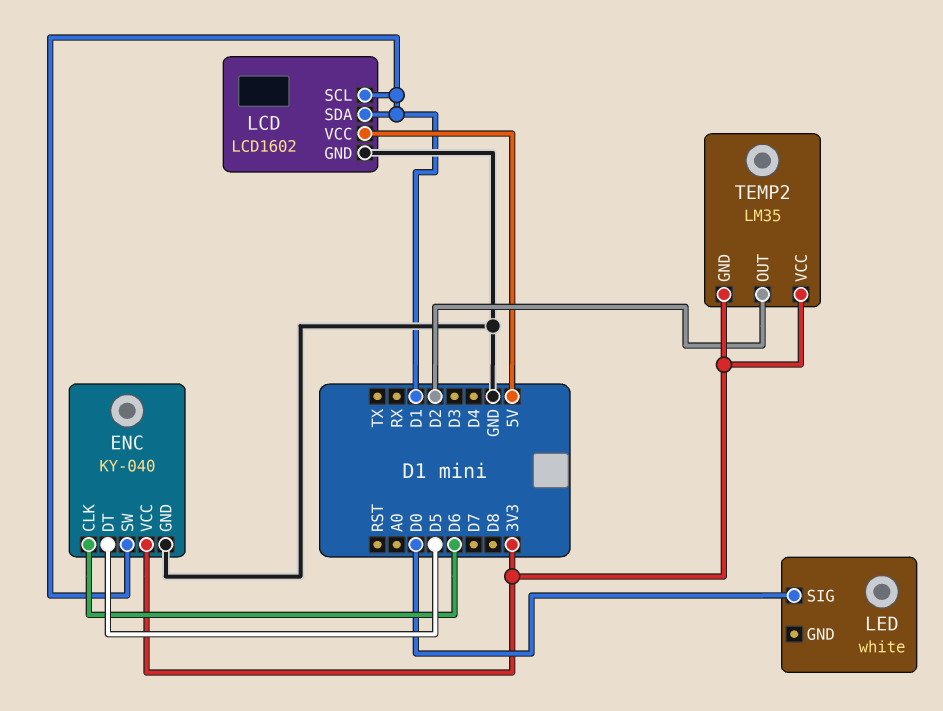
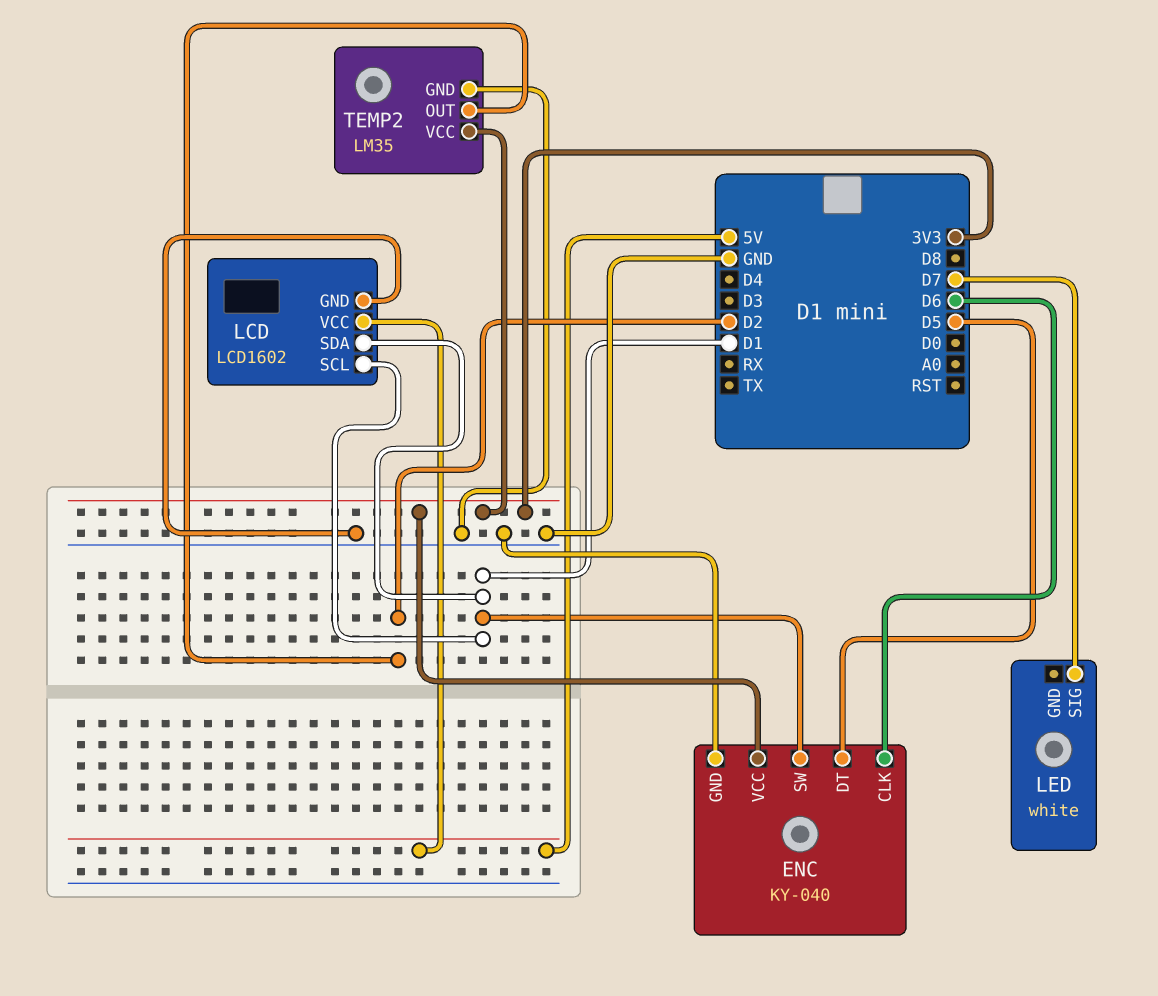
LED pin SIG: D0 -> D7
TEMP2 pin GND: 3V3 -> GND

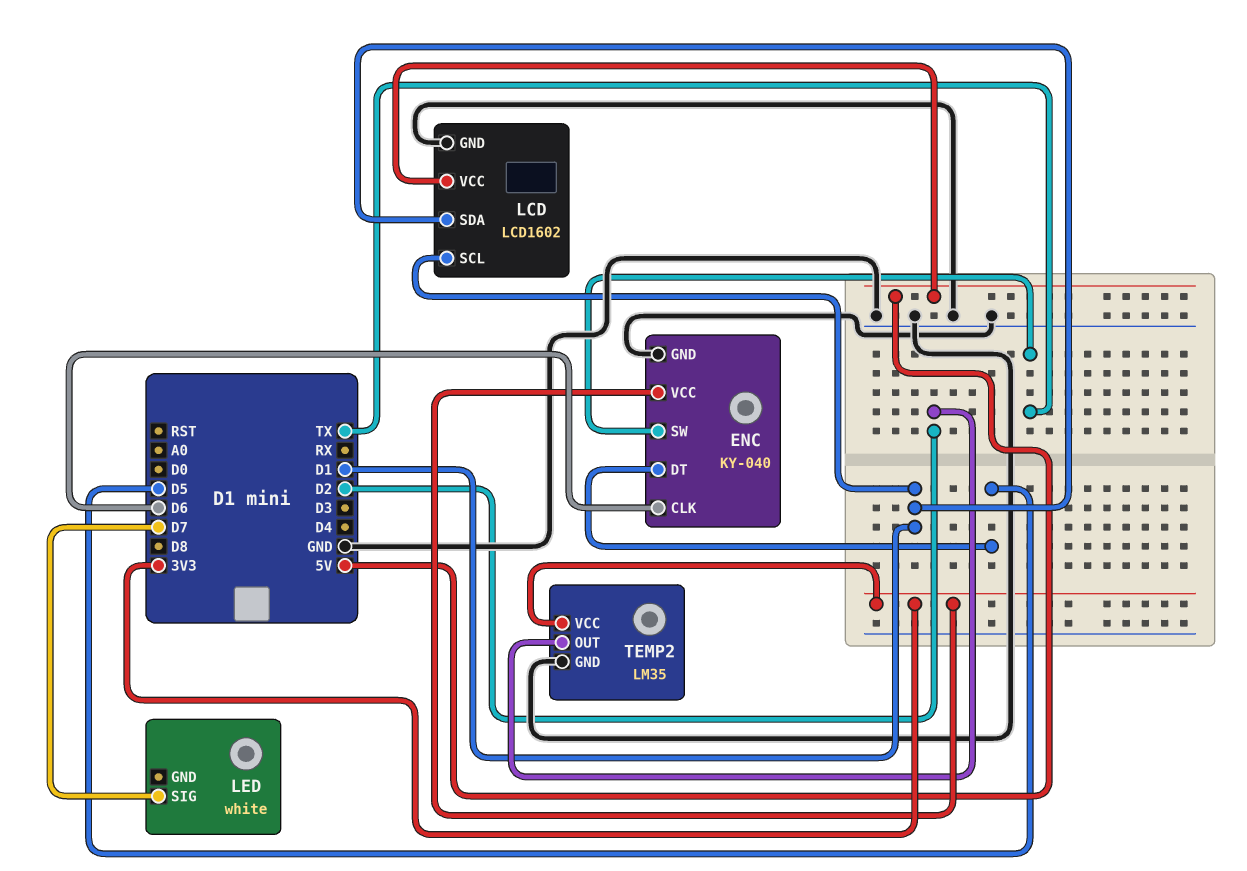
ENC pin SW: D1 -> TX

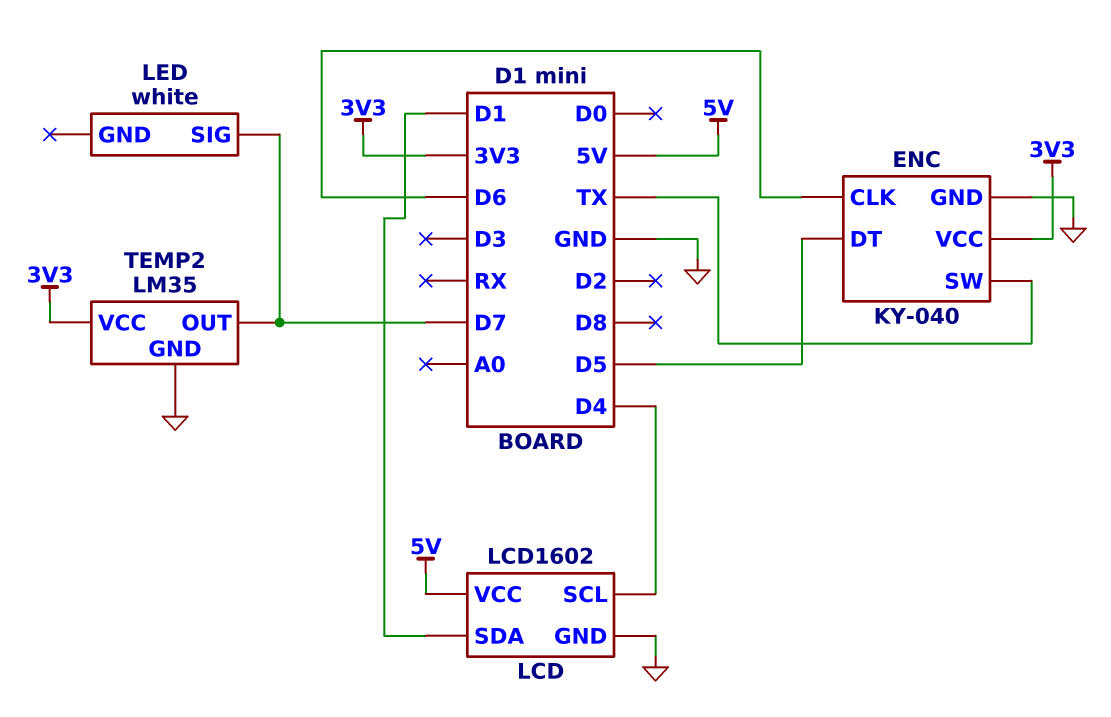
LCD pin SCL: D1 -> D4
TEMP2 pin OUT: D2 -> D7

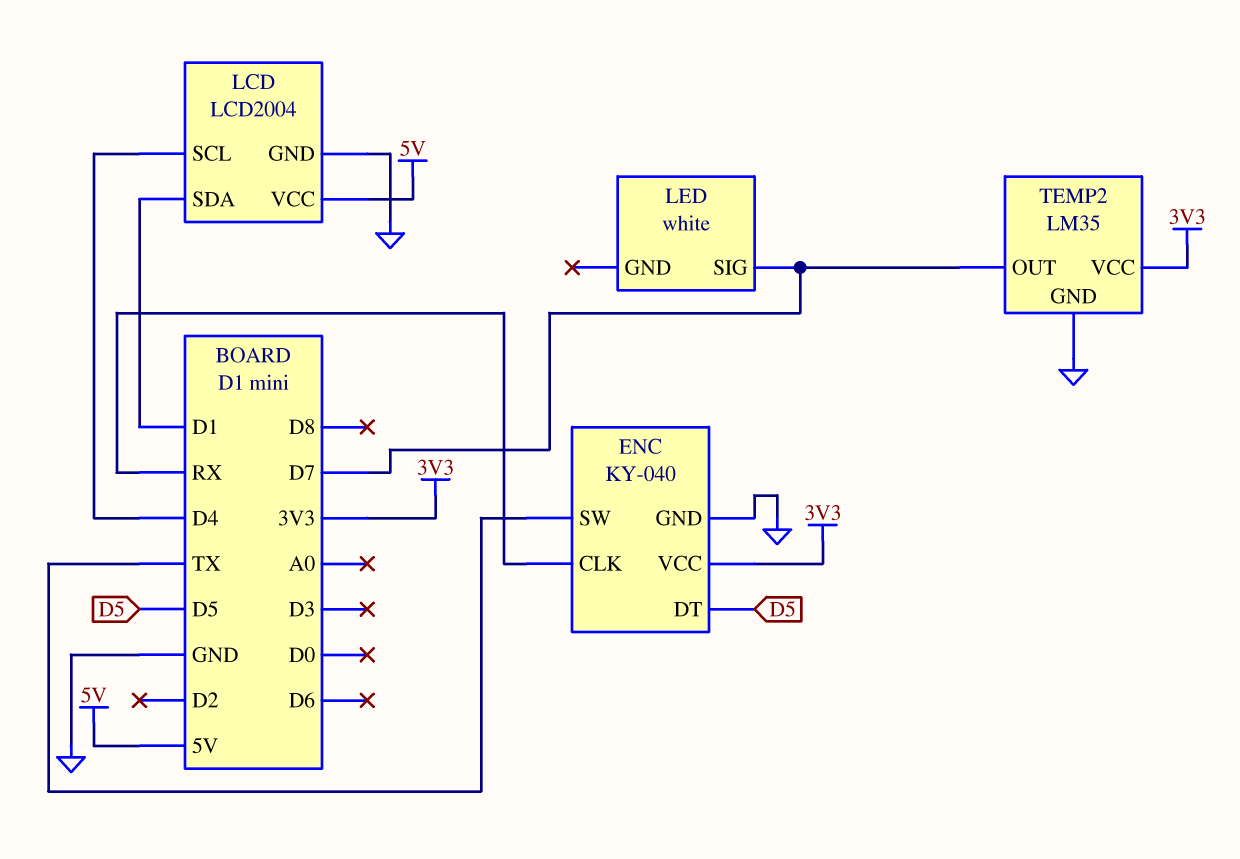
ENC pin CLK: D6 -> RX
LCD: LCD1602 -> LCD2004

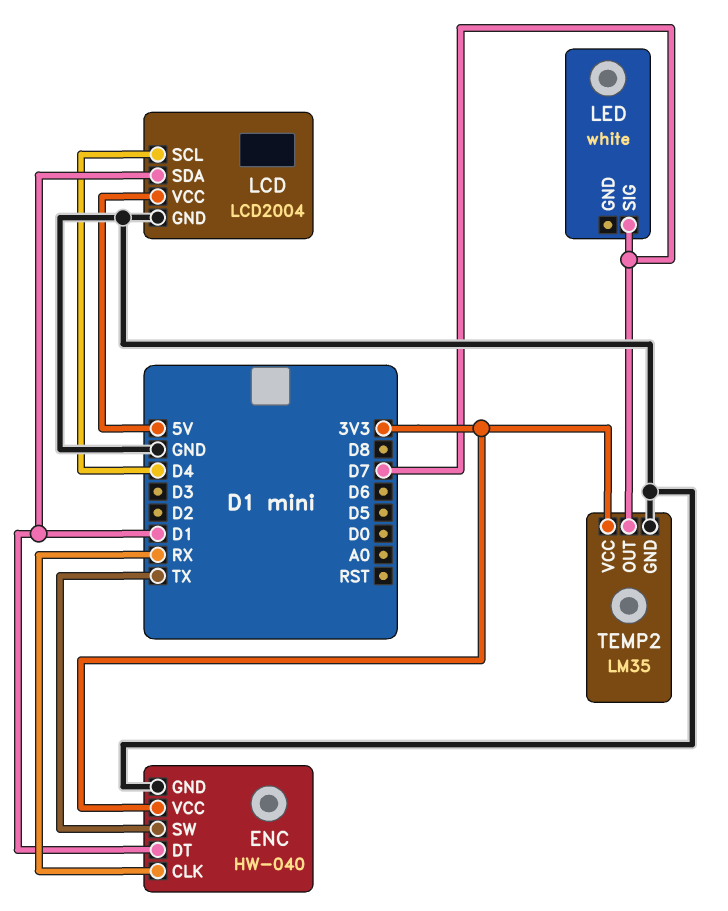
ENC: KY-040 -> HW-040
ENC pin DT: D5 -> D1

